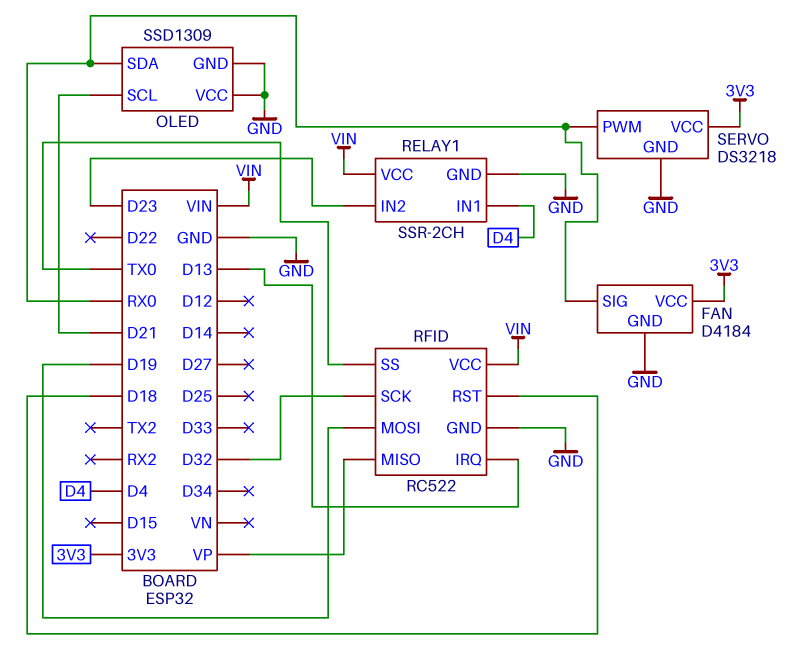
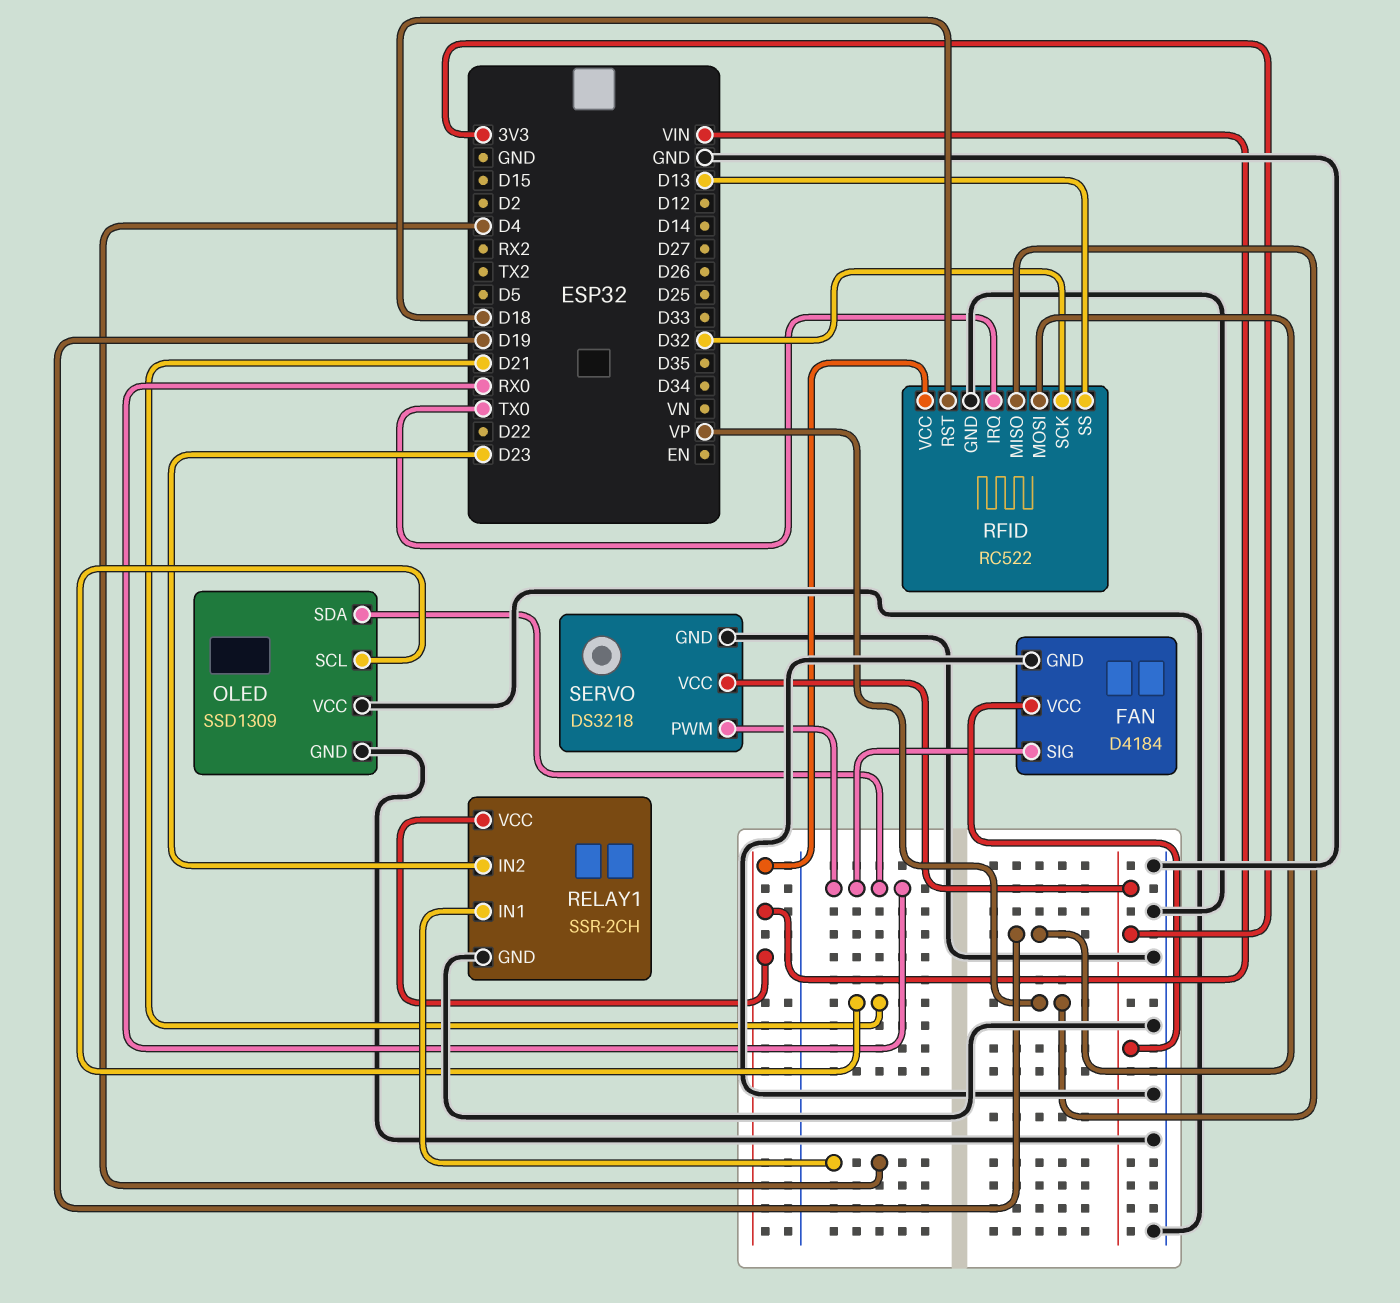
RFID pin IRQ: D13 -> TX0
RFID pin SS: TX0 -> D13

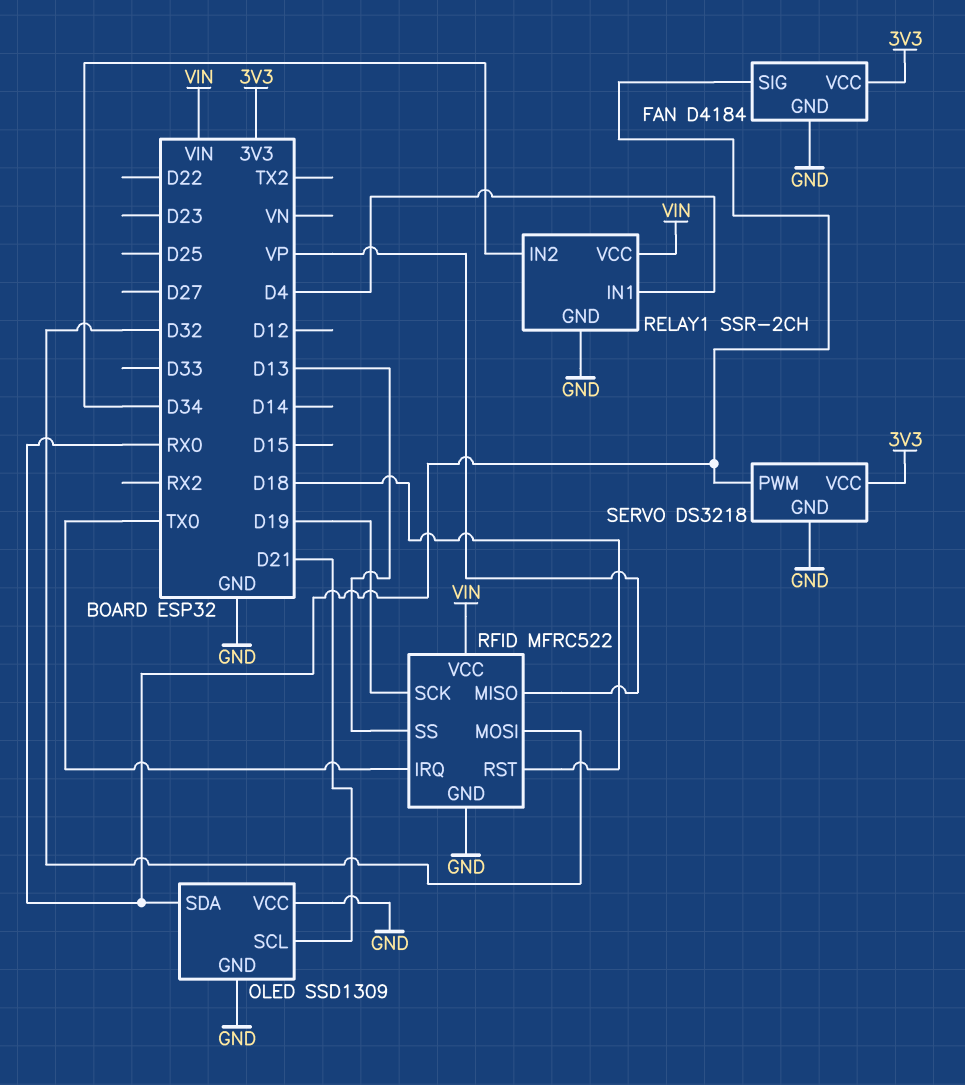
RELAY1 pin IN2: D23 -> D34
RFID: RC522 -> MFRC522
RFID pin MOSI: D19 -> D32
RFID pin SCK: D32 -> D19

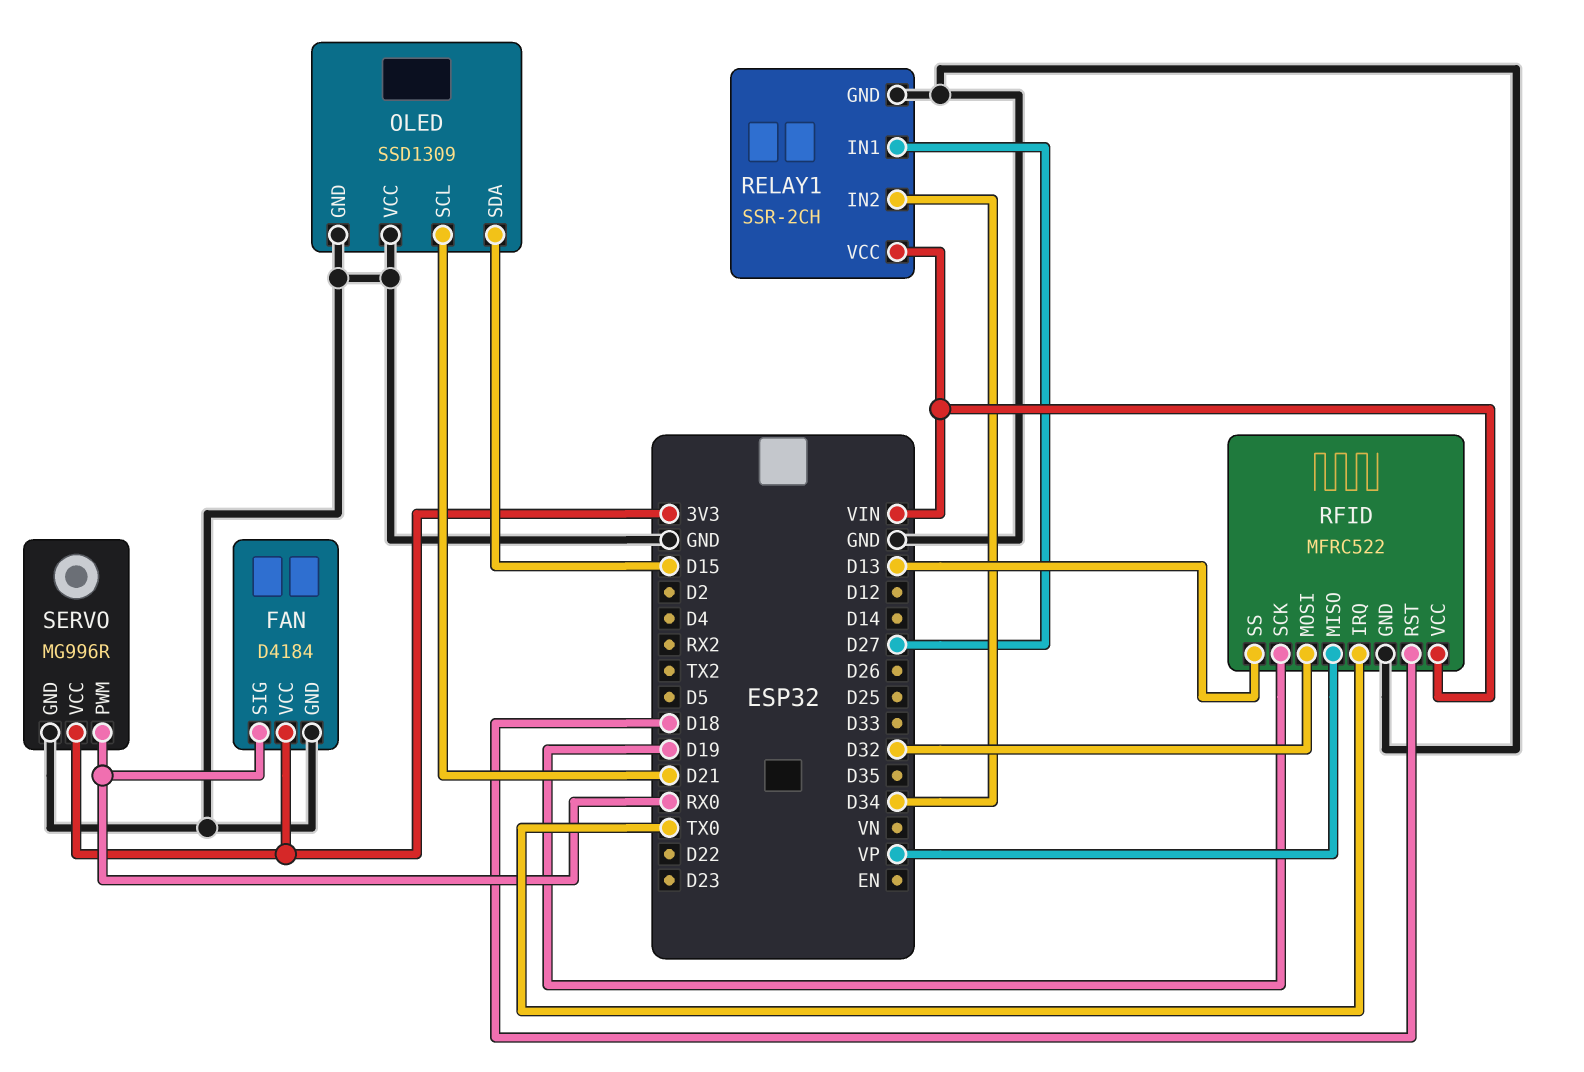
OLED pin SDA: RX0 -> D15
RELAY1 pin IN1: D4 -> D27
SERVO: DS3218 -> MG996R

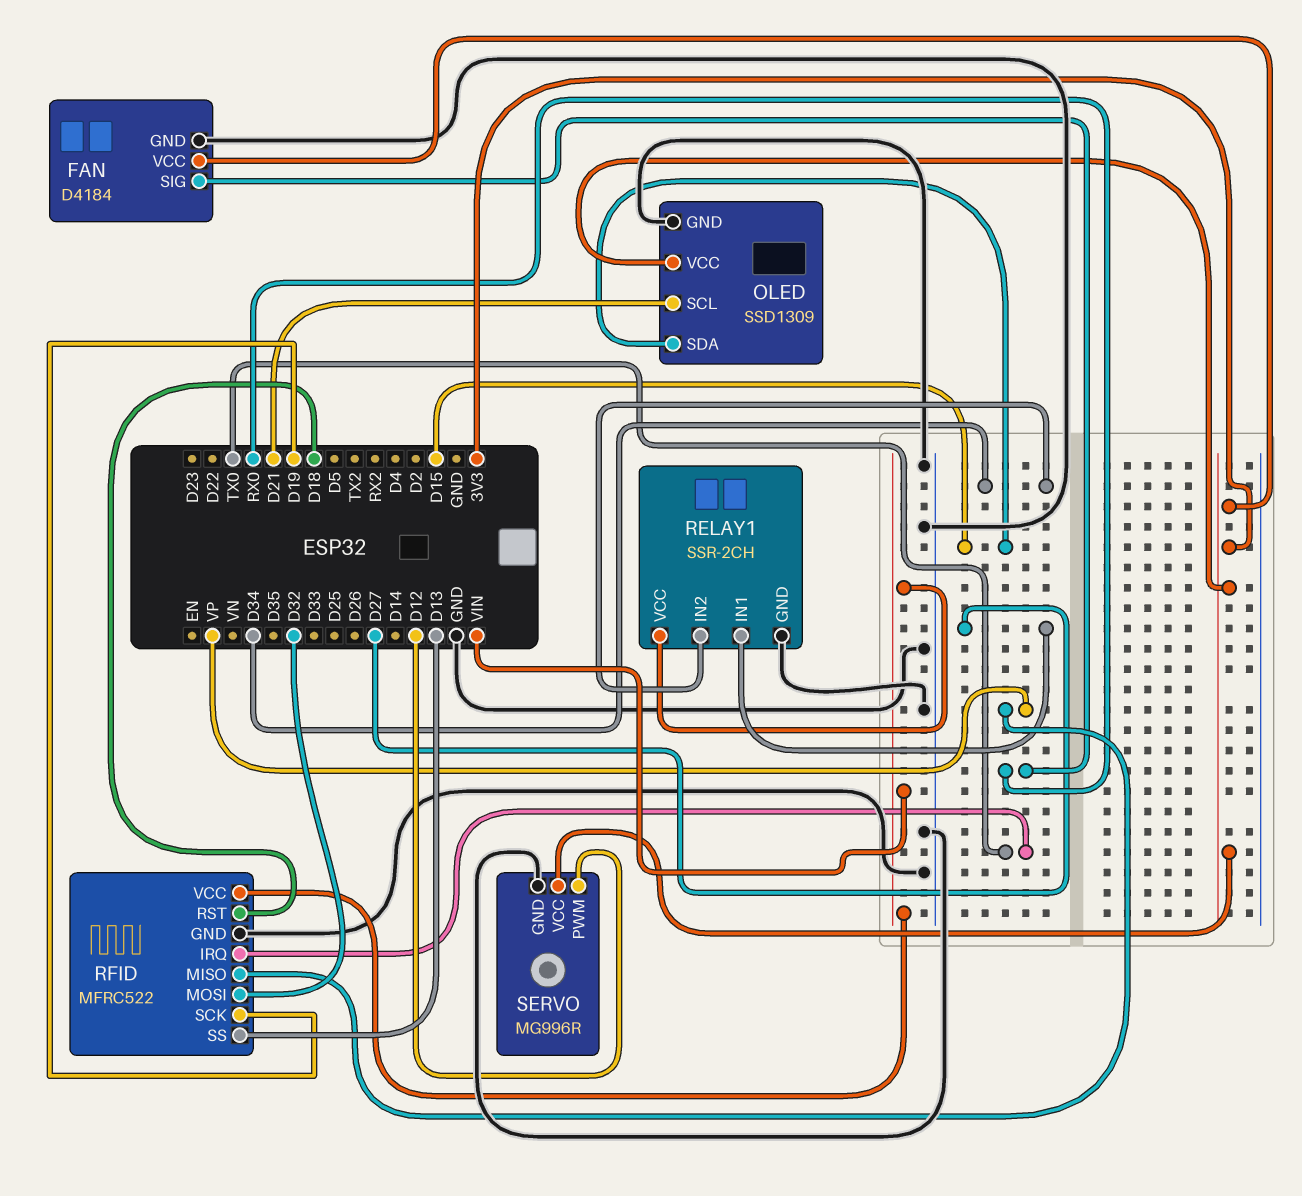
OLED pin VCC: GND -> 3V3
SERVO pin PWM: RX0 -> D12

